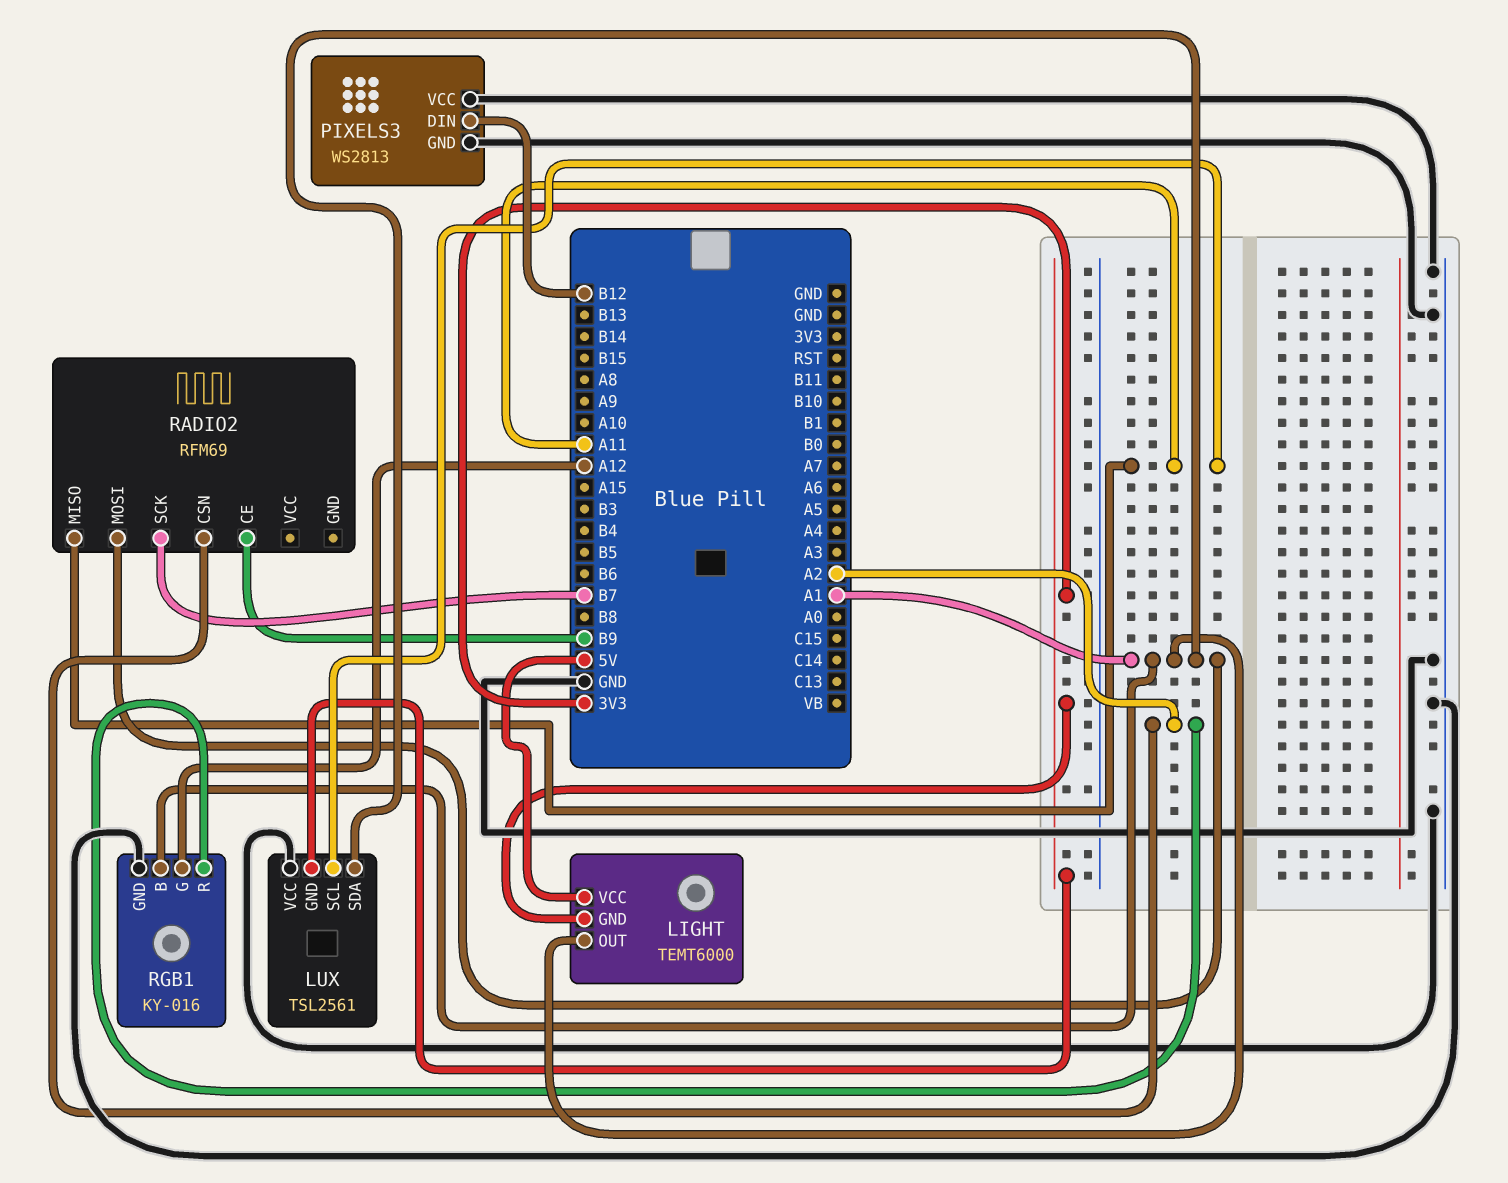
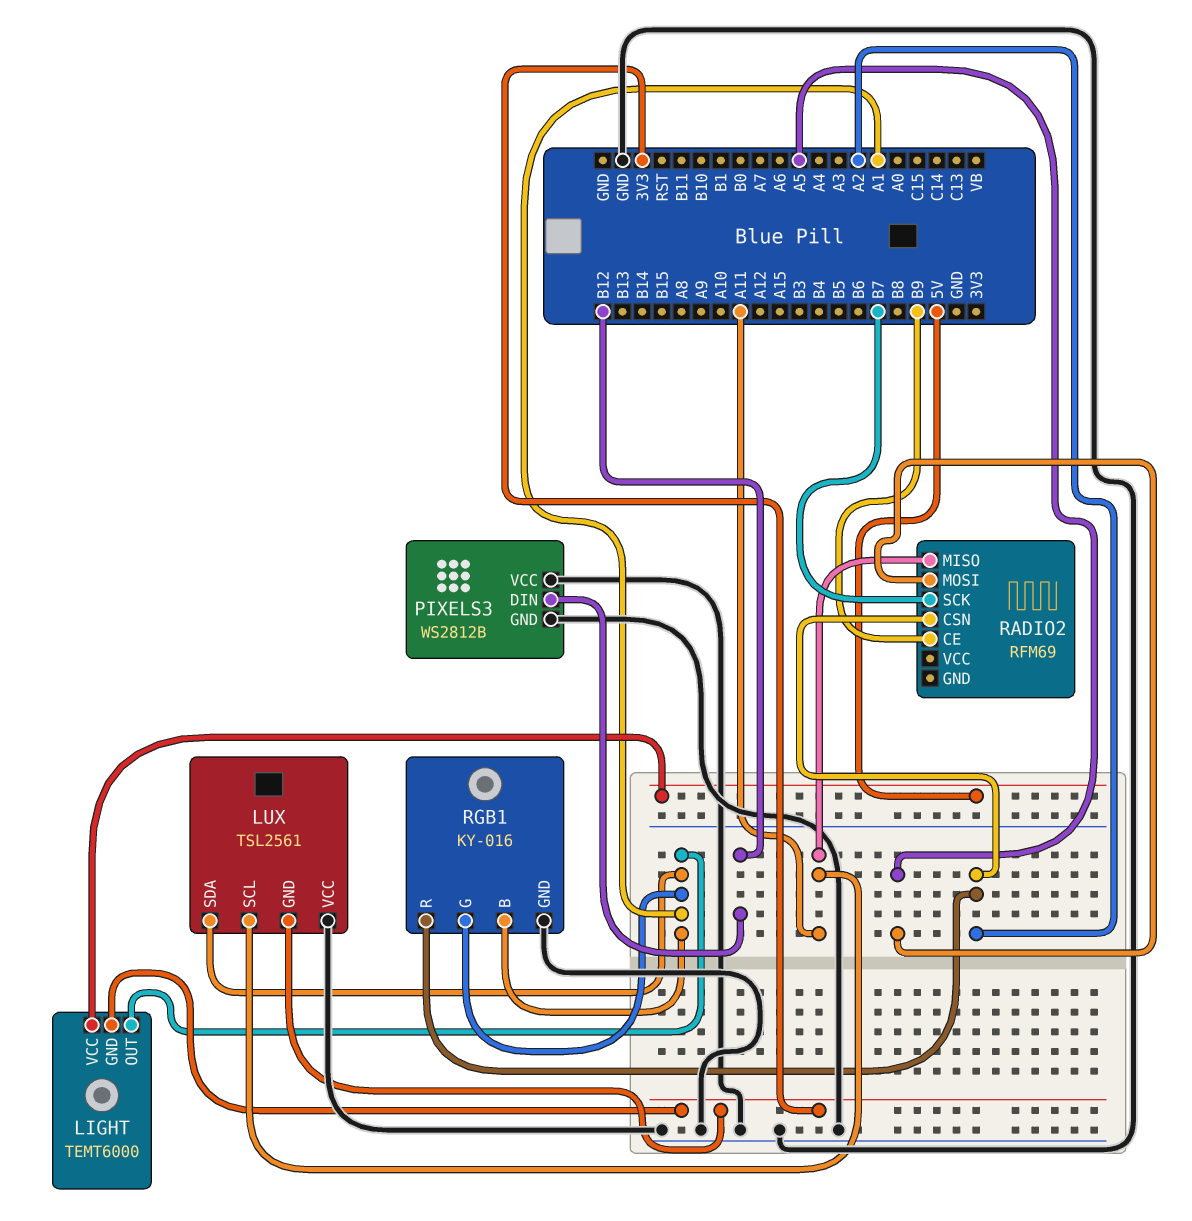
PIXELS3: WS2813 -> WS2812B
RADIO2 pin MOSI: A1 -> A5
RGB1 pin G: A12 -> A1

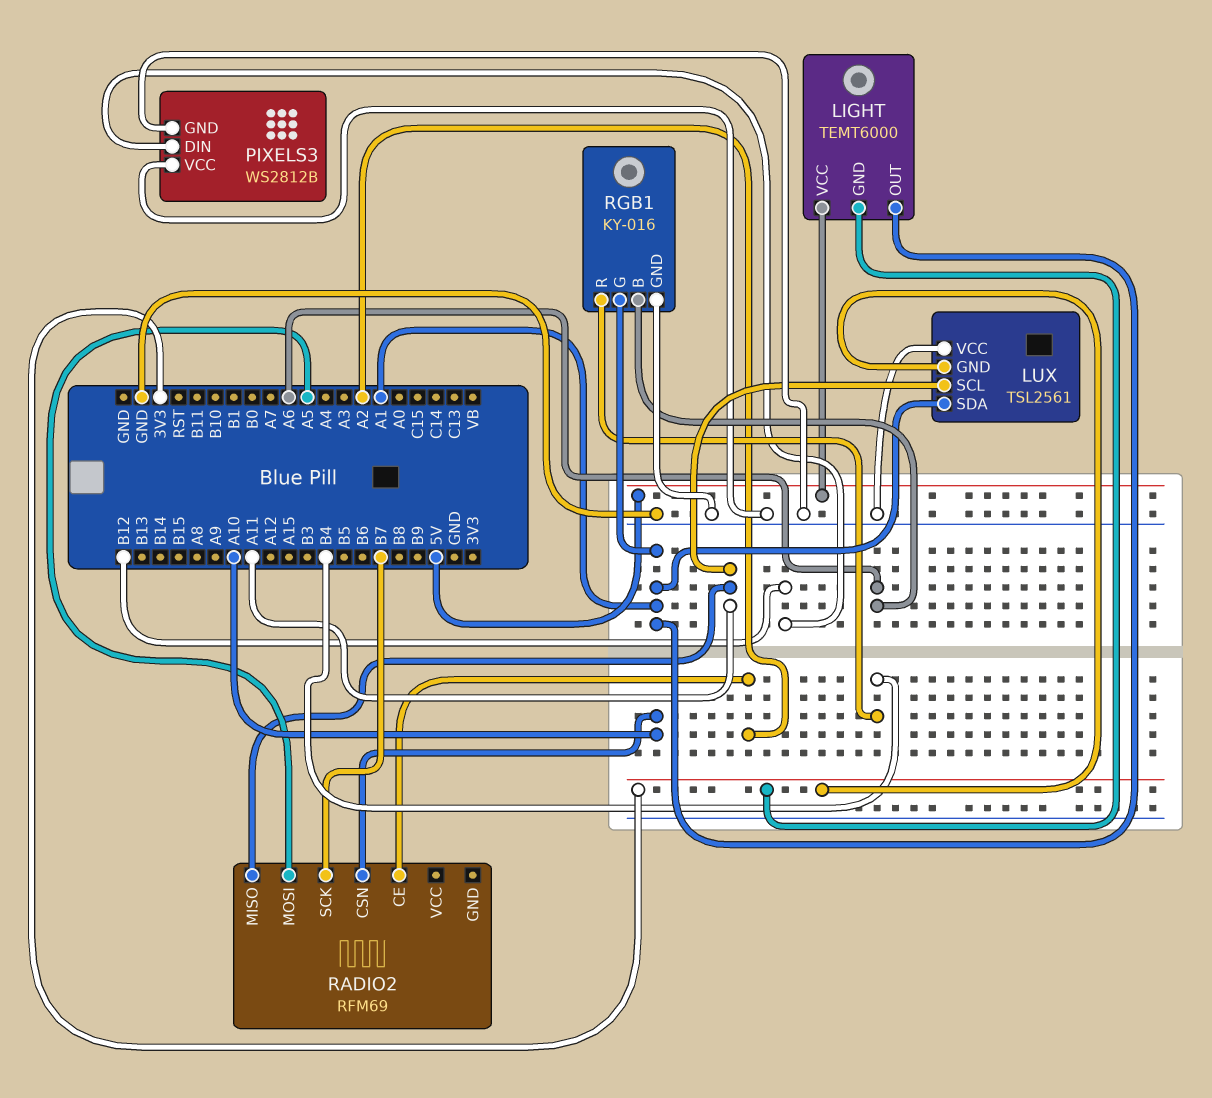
RADIO2 pin CE: B9 -> A2
RADIO2 pin CSN: A2 -> A10
RGB1 pin B: A1 -> A6
RGB1 pin R: A2 -> B4

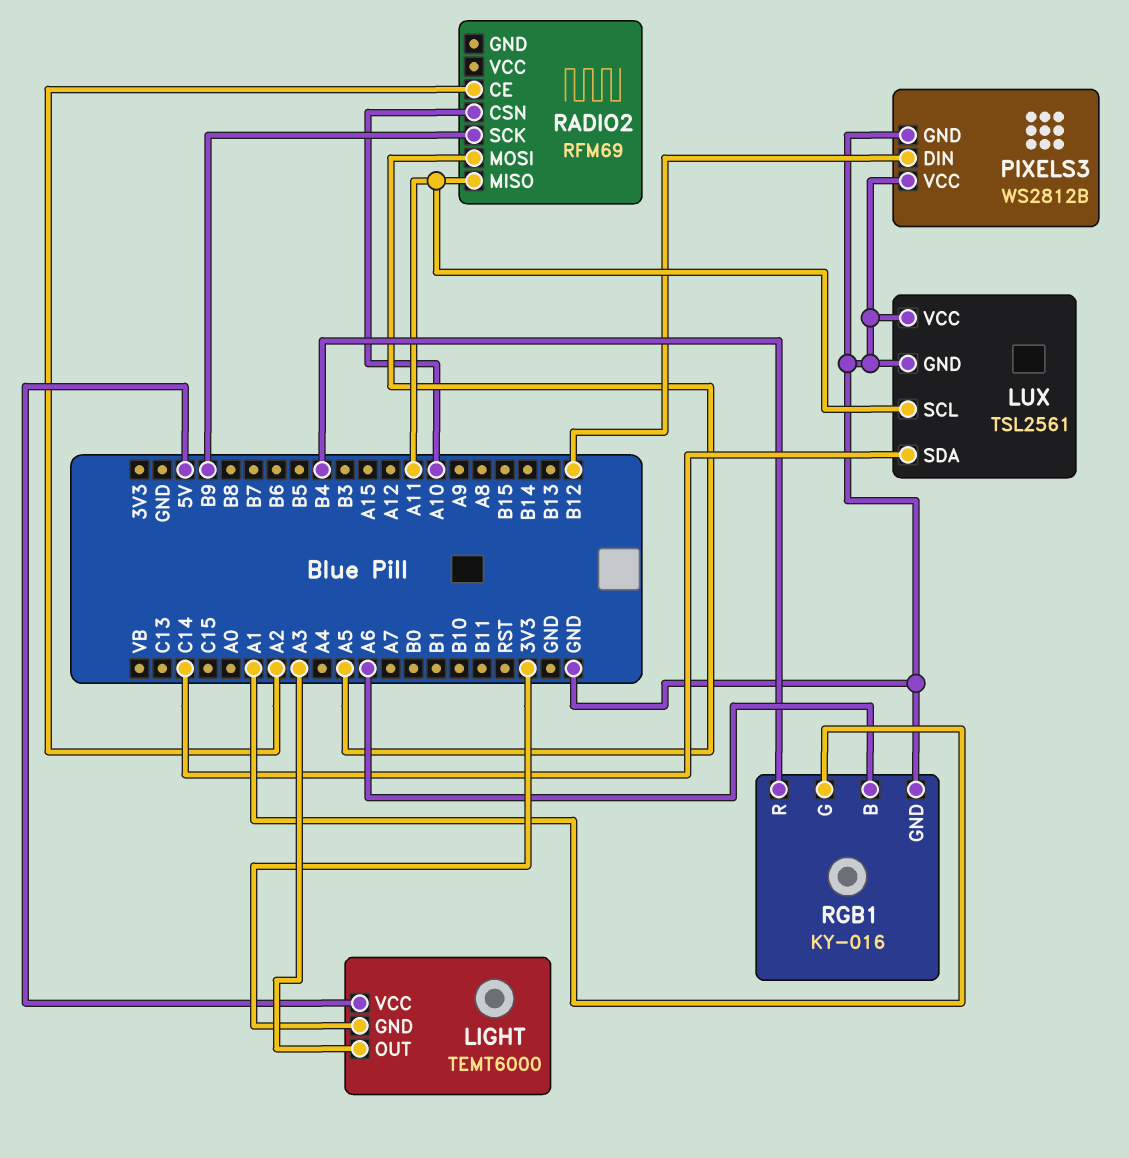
LIGHT pin OUT: A1 -> A3
LUX pin GND: 3V3 -> GND
LUX pin SDA: A1 -> C14
RADIO2 pin SCK: B7 -> B9

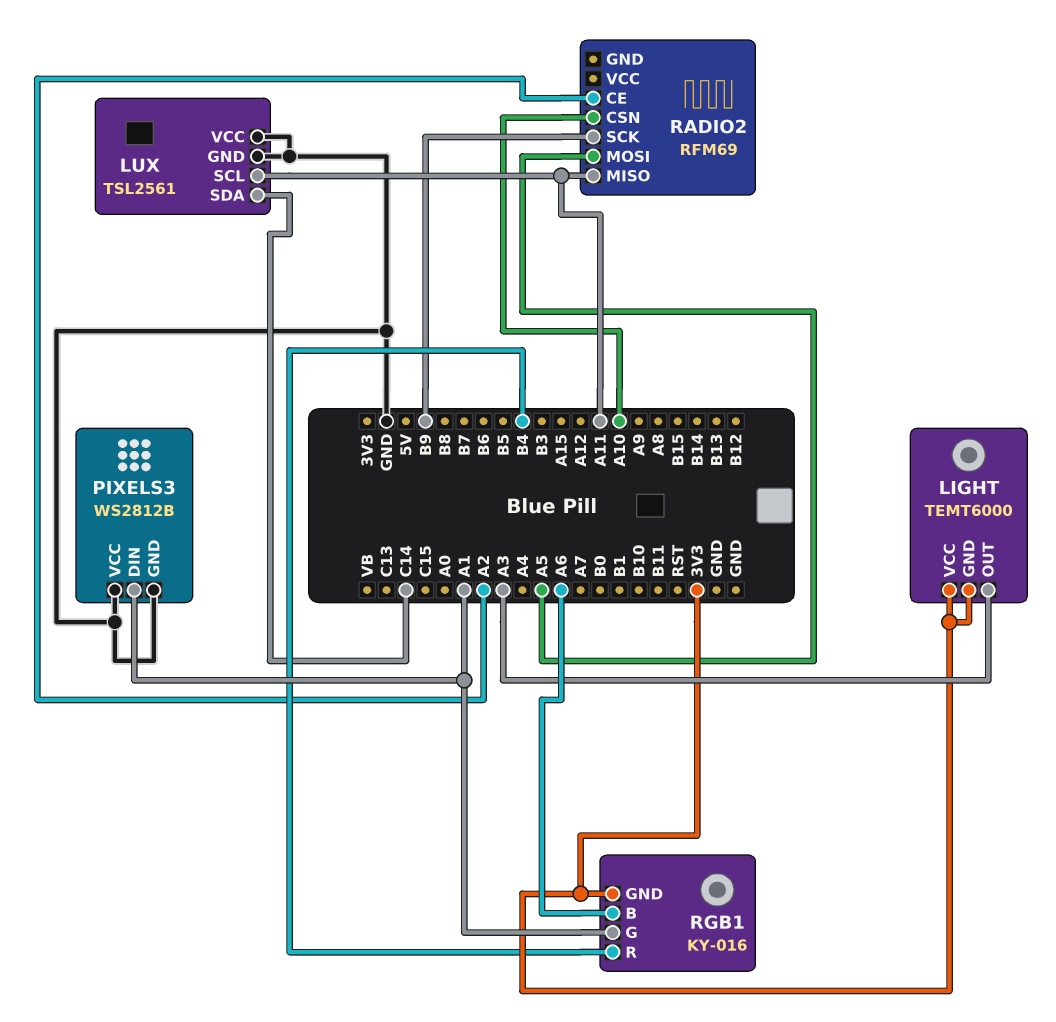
LIGHT pin VCC: 5V -> 3V3
PIXELS3 pin DIN: B12 -> A1
RGB1 pin GND: GND -> 3V3

